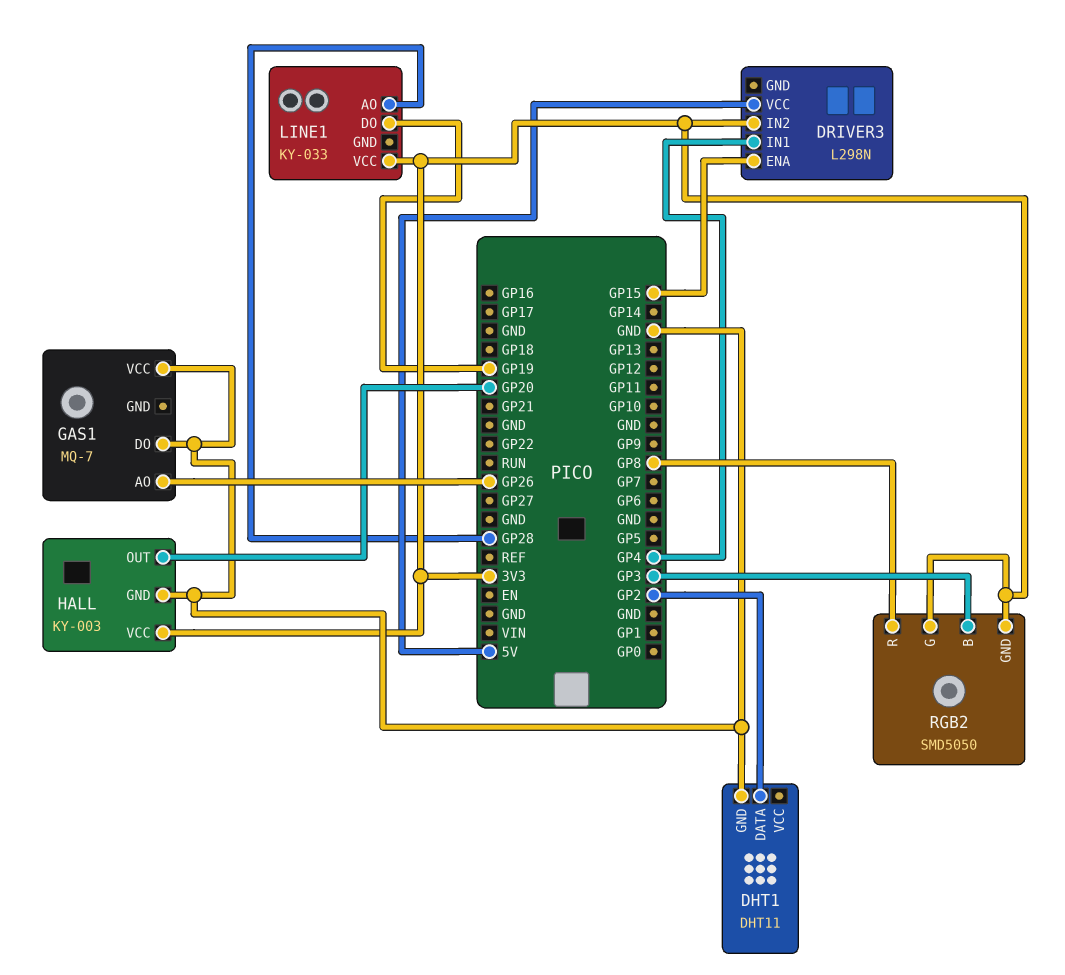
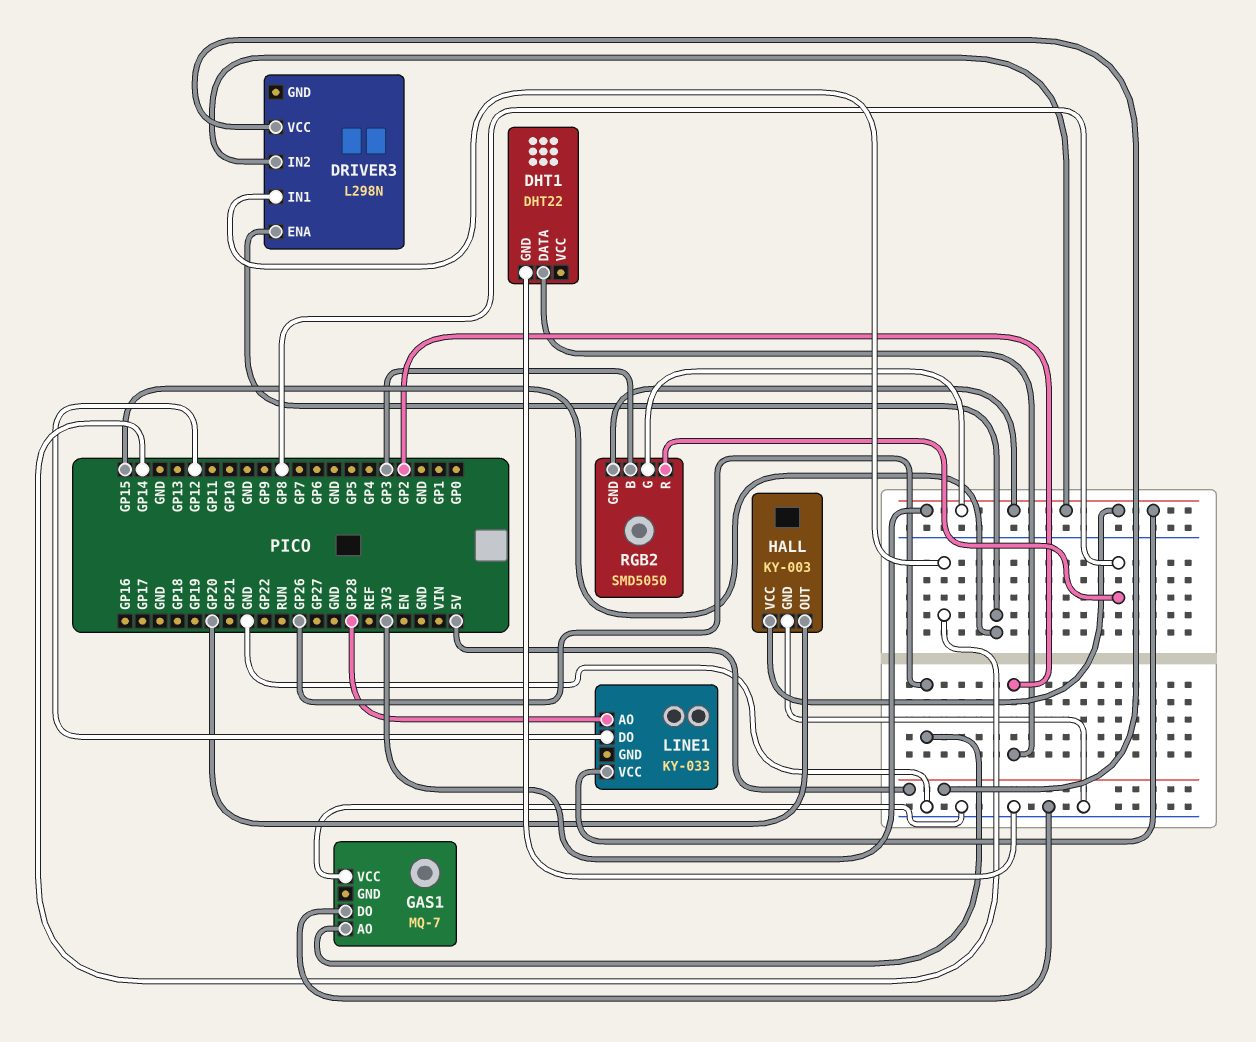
DHT1: DHT11 -> DHT22
DRIVER3 pin IN1: GP4 -> GP14
LINE1 pin DO: GP19 -> GP12

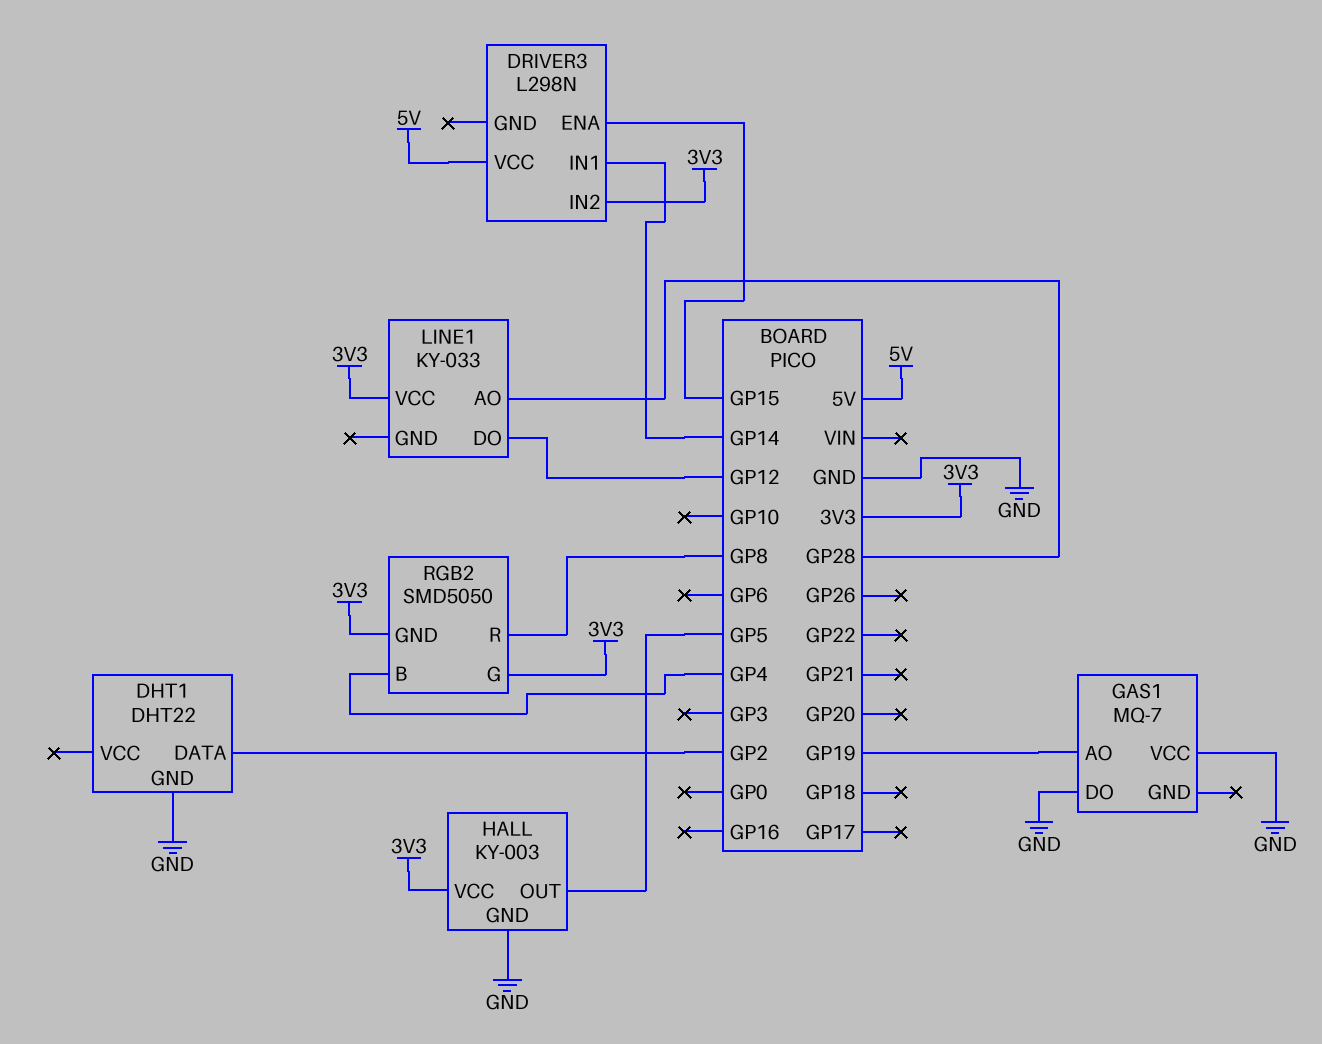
GAS1 pin AO: GP26 -> GP19
HALL pin OUT: GP20 -> GP5
RGB2 pin B: GP3 -> GP4

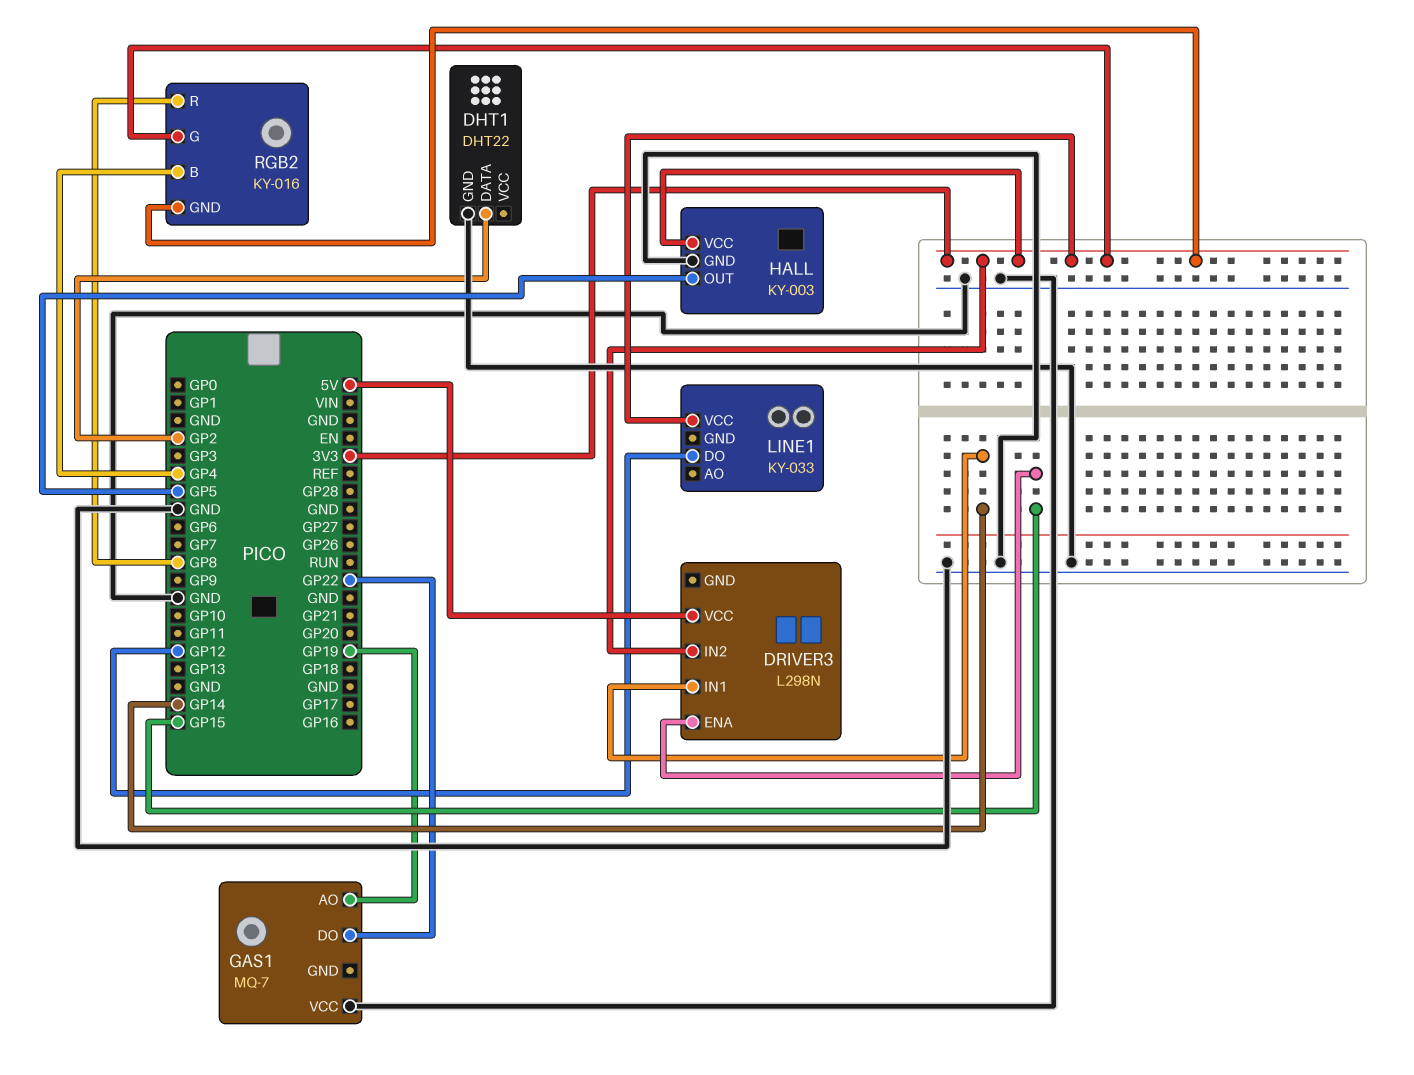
GAS1 pin DO: GND -> GP22
LINE1 pin AO: GP28 -> none
RGB2: SMD5050 -> KY-016

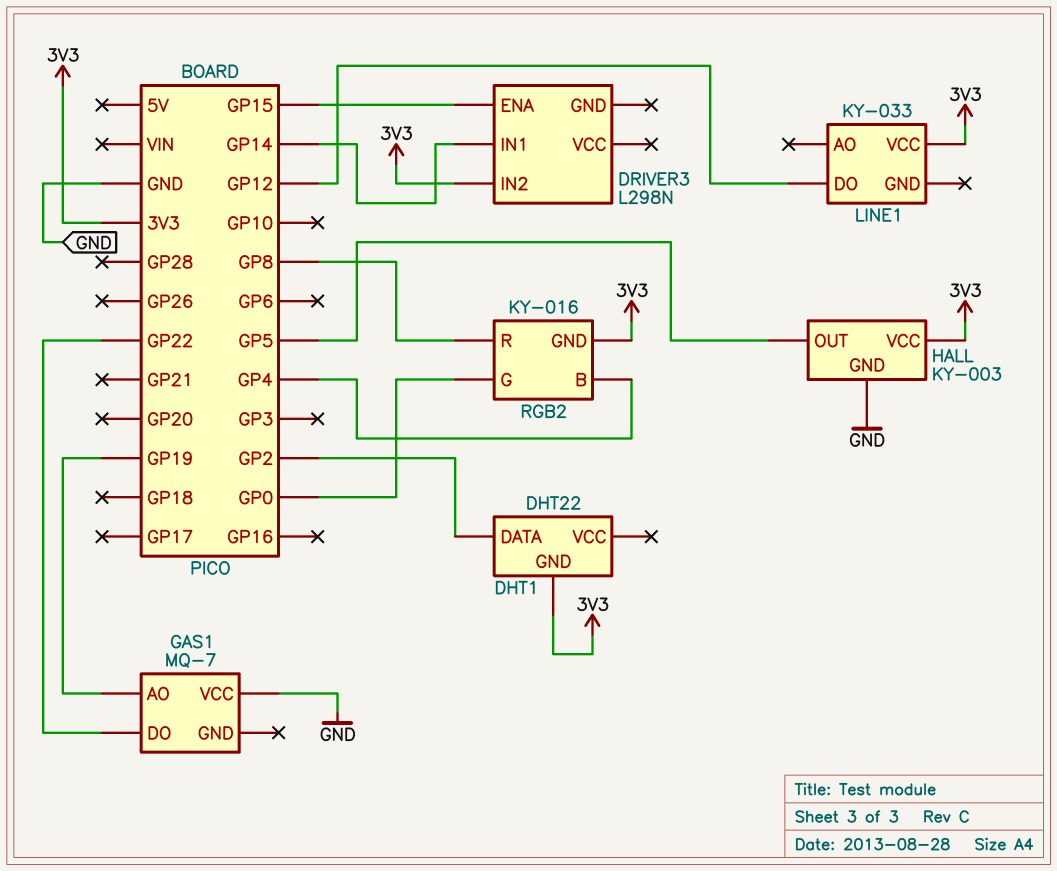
DHT1 pin GND: GND -> 3V3
DRIVER3 pin VCC: 5V -> none
RGB2 pin G: 3V3 -> GP0

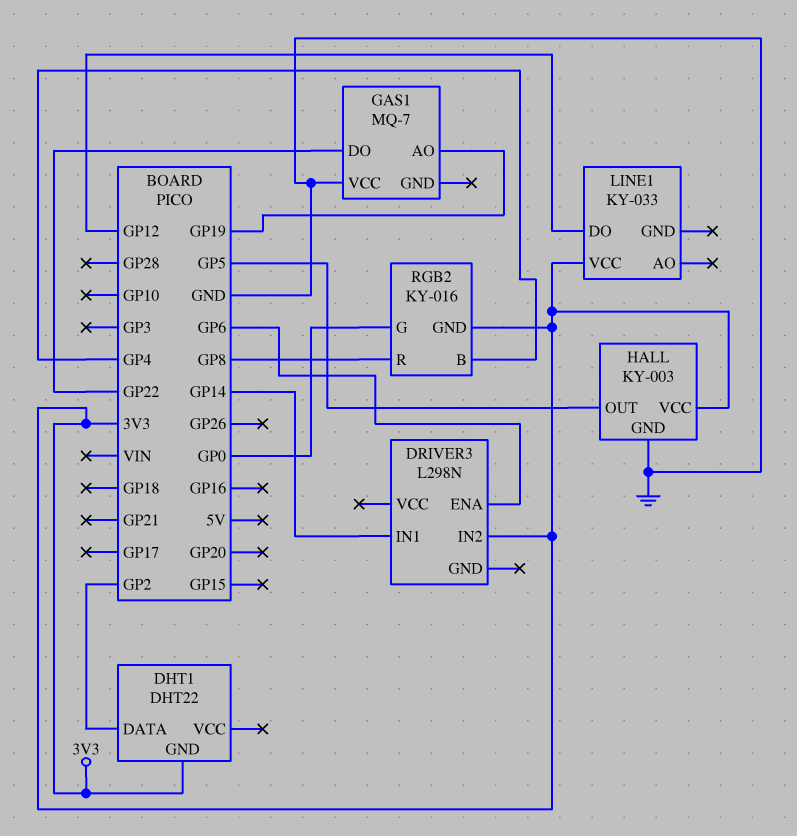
DRIVER3 pin ENA: GP15 -> GP6

